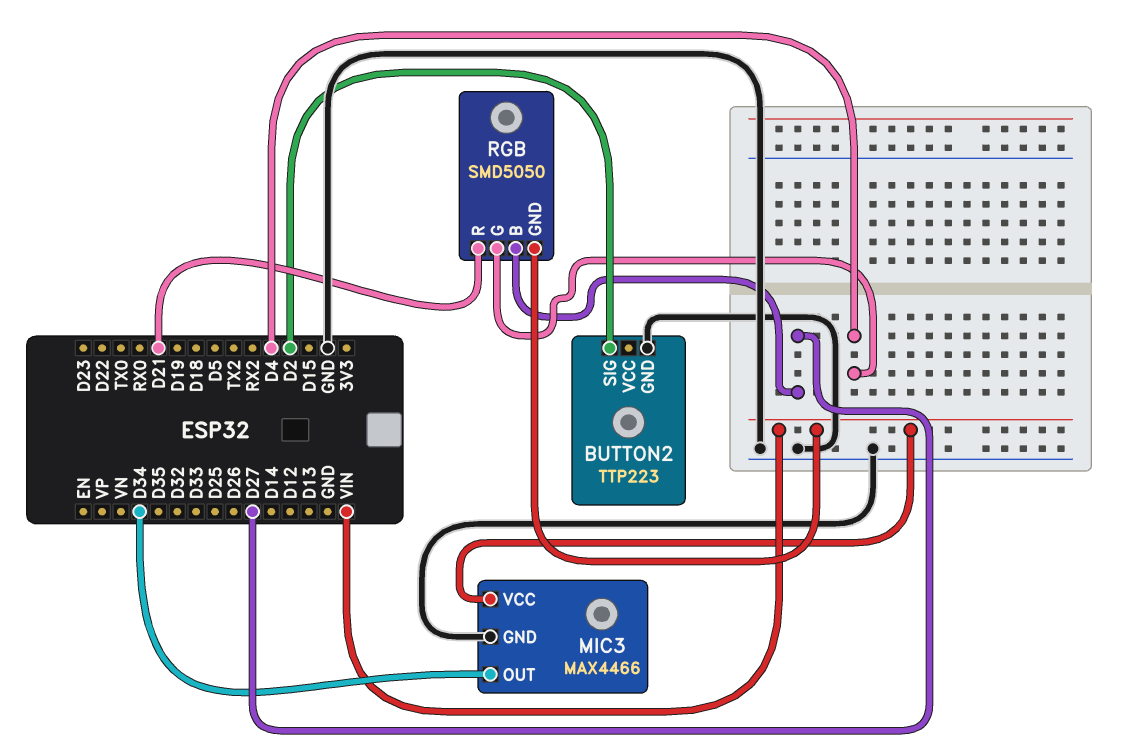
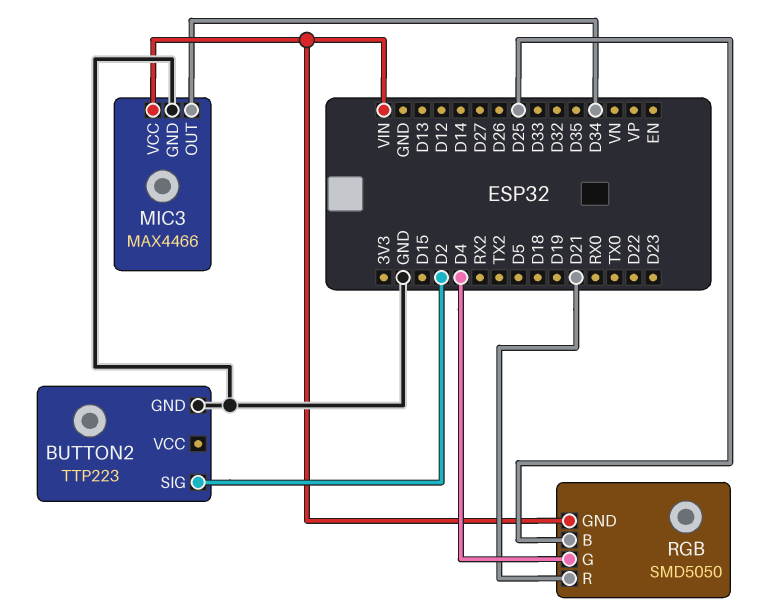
RGB pin B: D27 -> D25

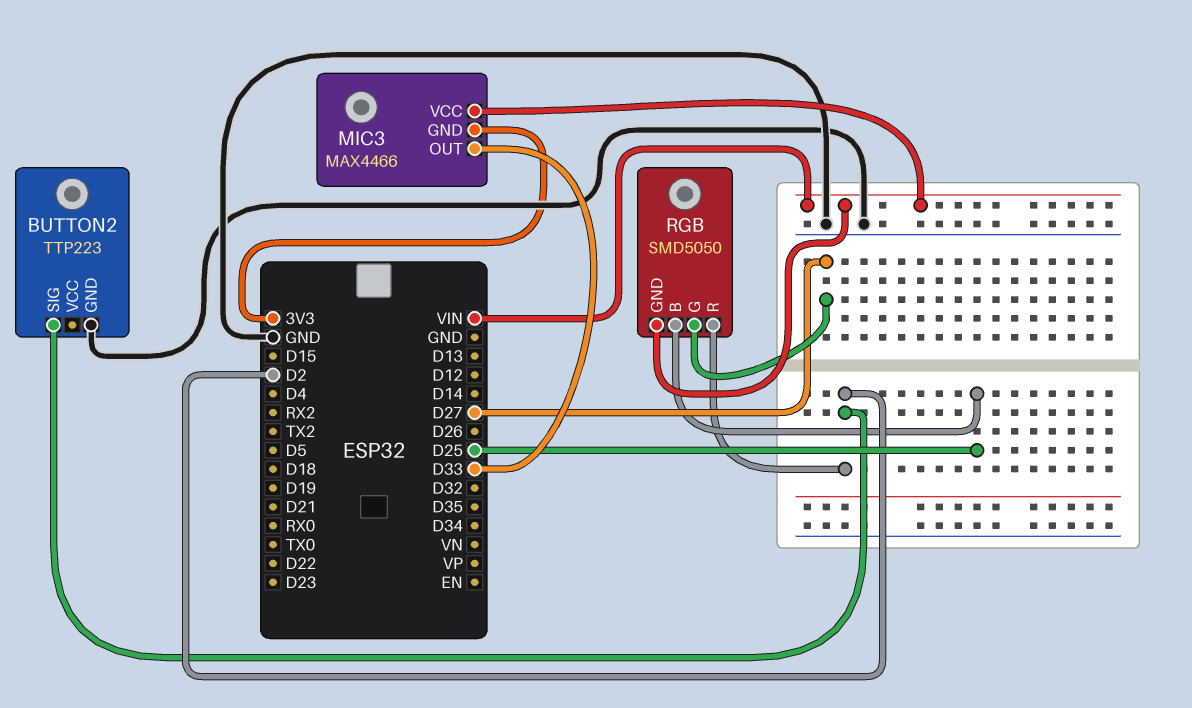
MIC3 pin GND: GND -> 3V3
MIC3 pin OUT: D34 -> D33
RGB pin G: D4 -> D27
RGB pin R: D21 -> D2

